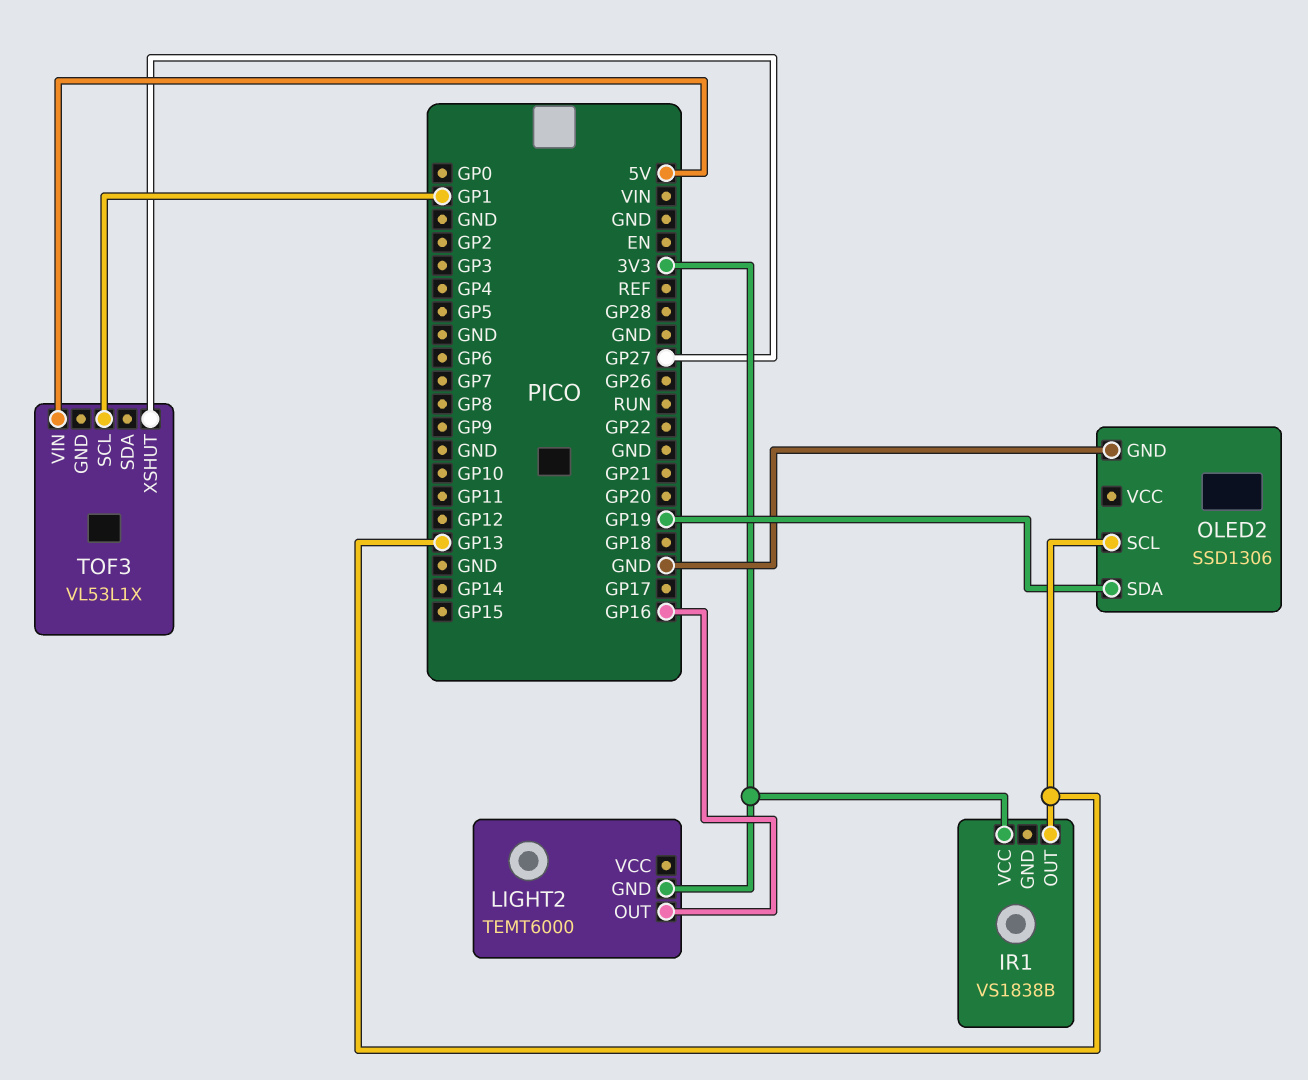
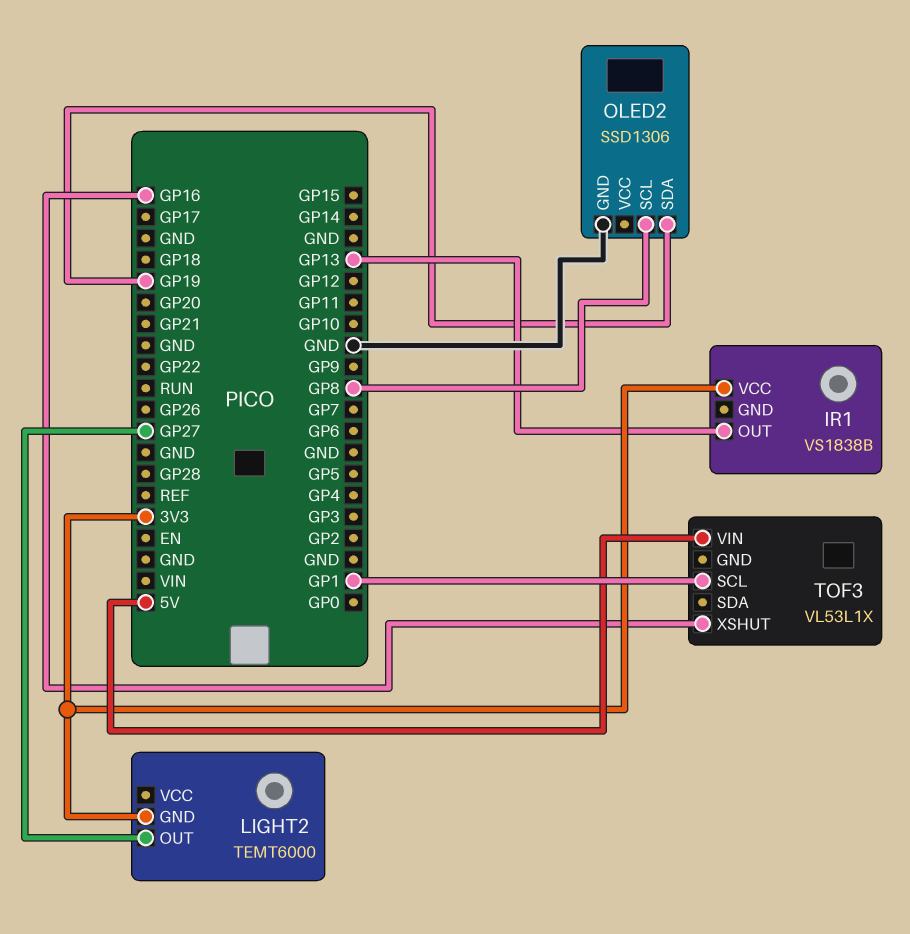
LIGHT2 pin OUT: GP16 -> GP27
OLED2 pin SCL: GP13 -> GP8
TOF3 pin XSHUT: GP27 -> GP16

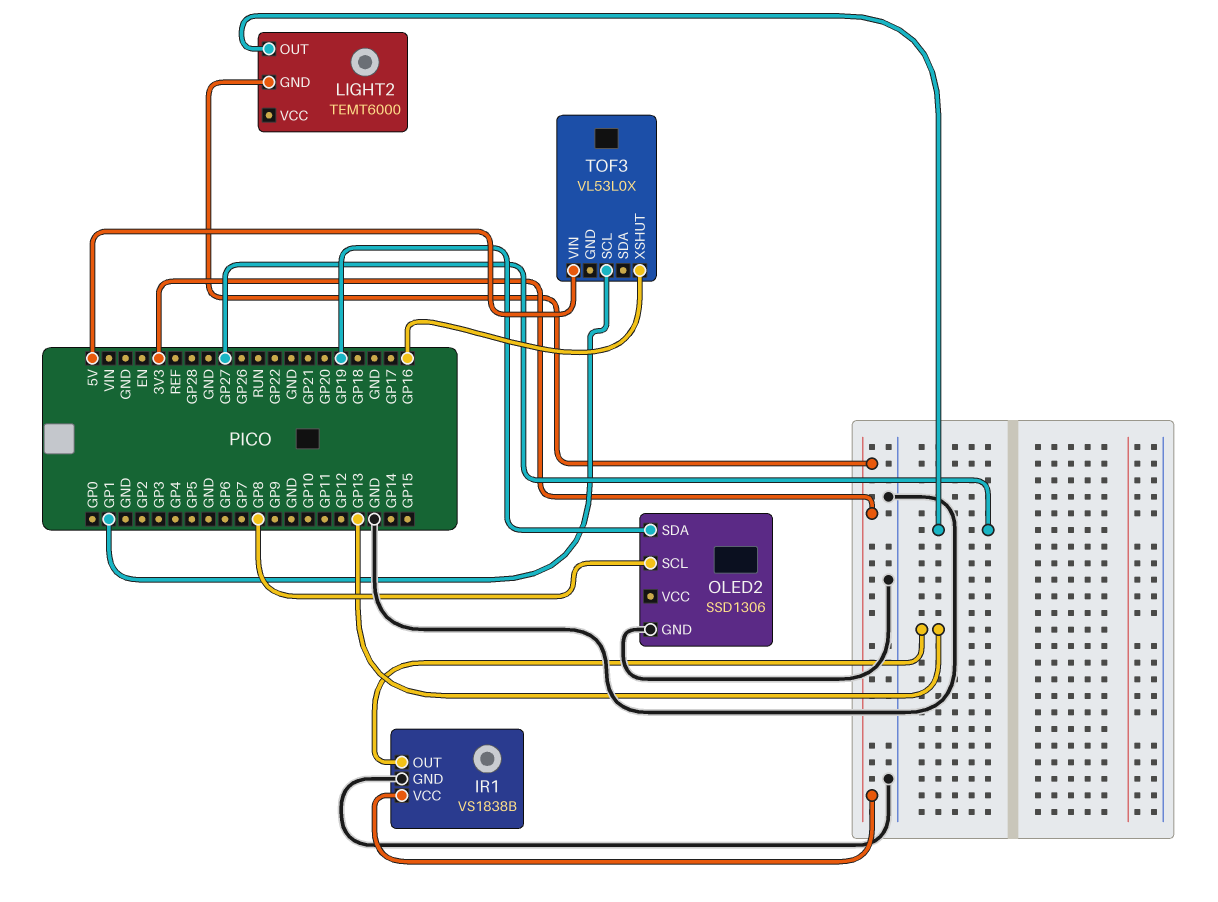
IR1 pin GND: none -> GND
TOF3: VL53L1X -> VL53L0X

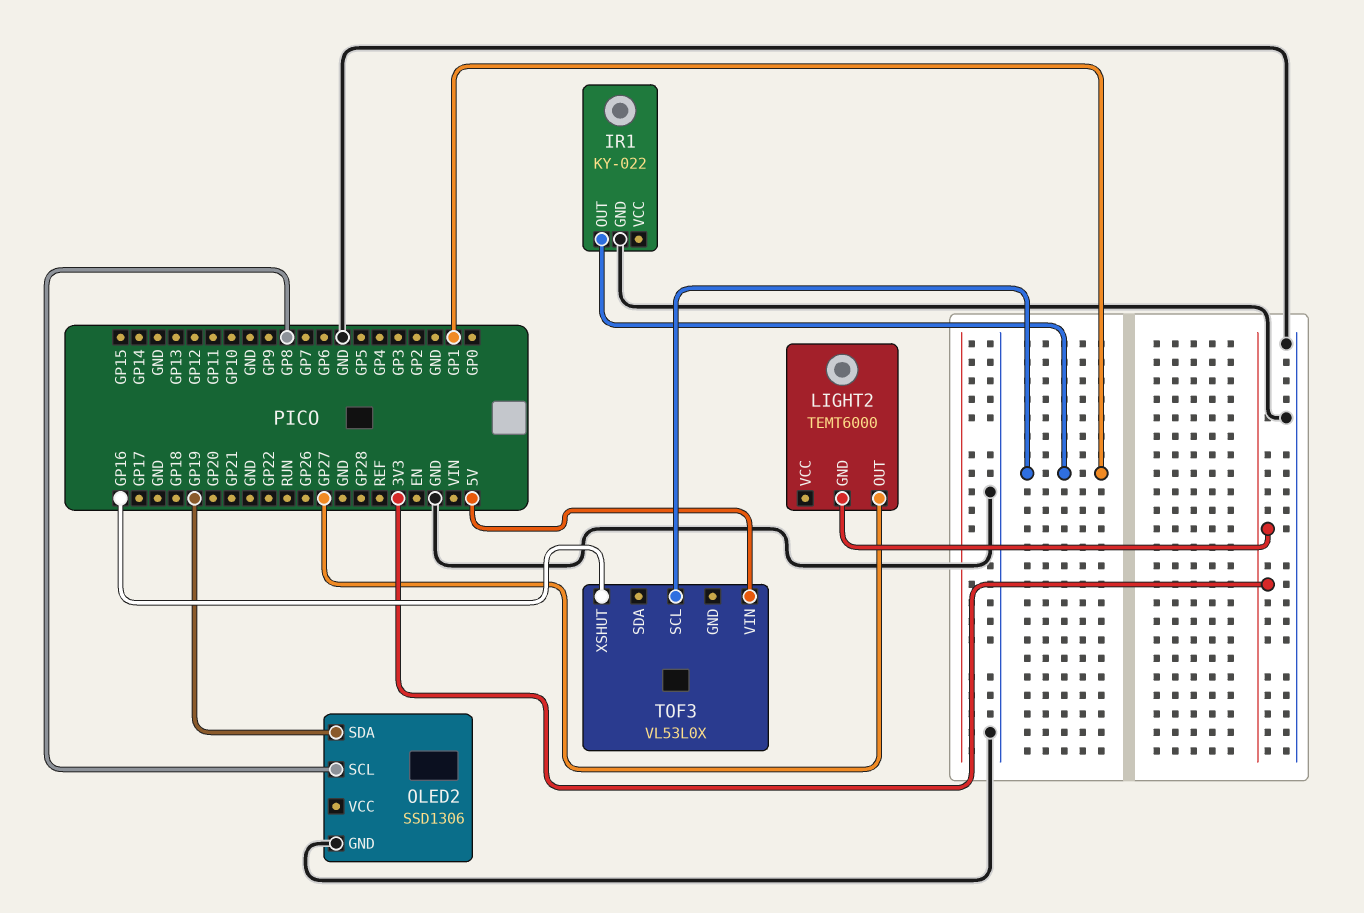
IR1: VS1838B -> KY-022
IR1 pin OUT: GP13 -> GP1
IR1 pin VCC: 3V3 -> none

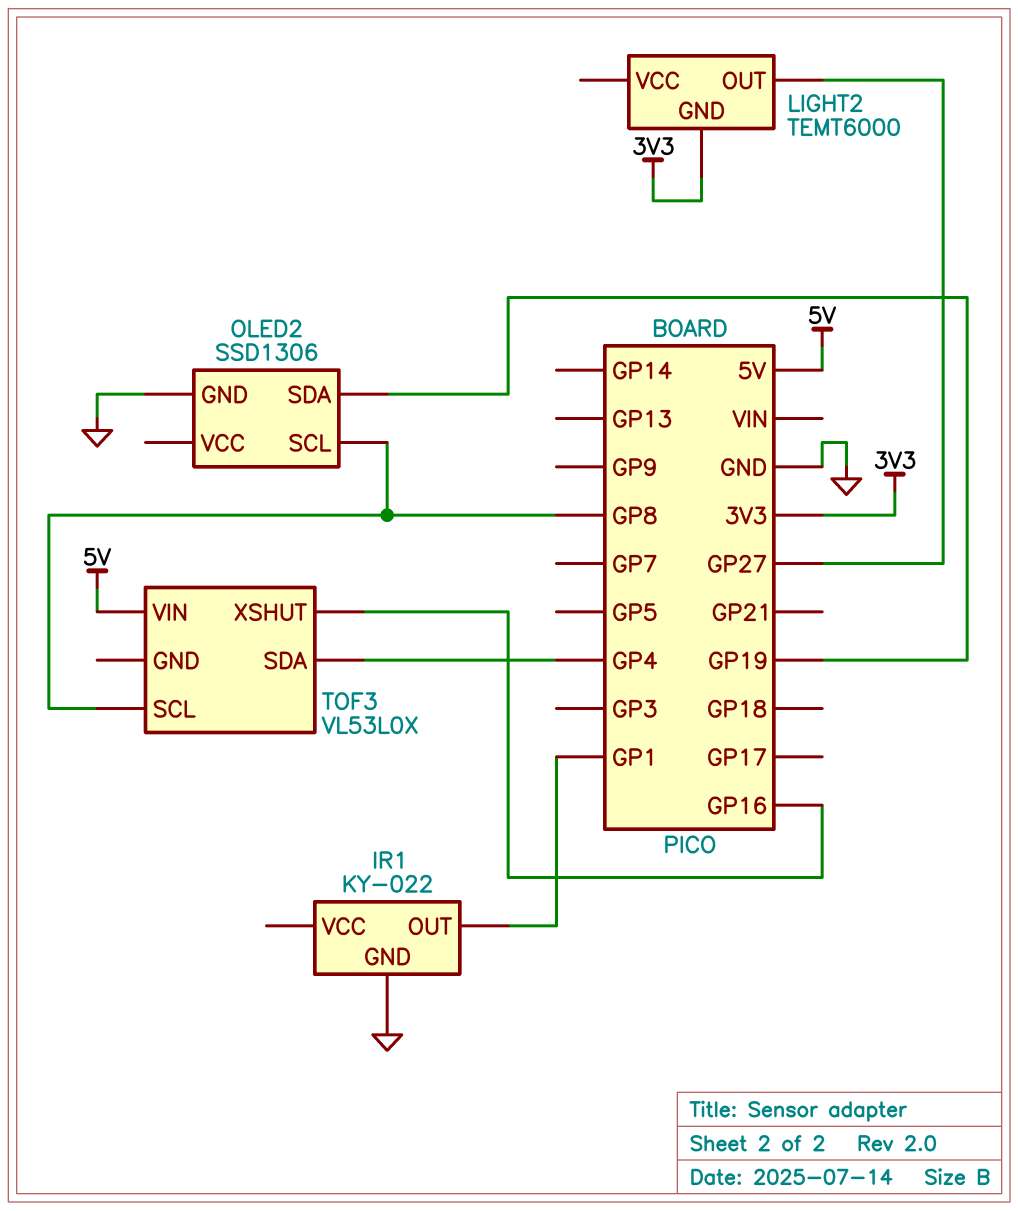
TOF3 pin SCL: GP1 -> GP8
TOF3 pin SDA: none -> GP4

